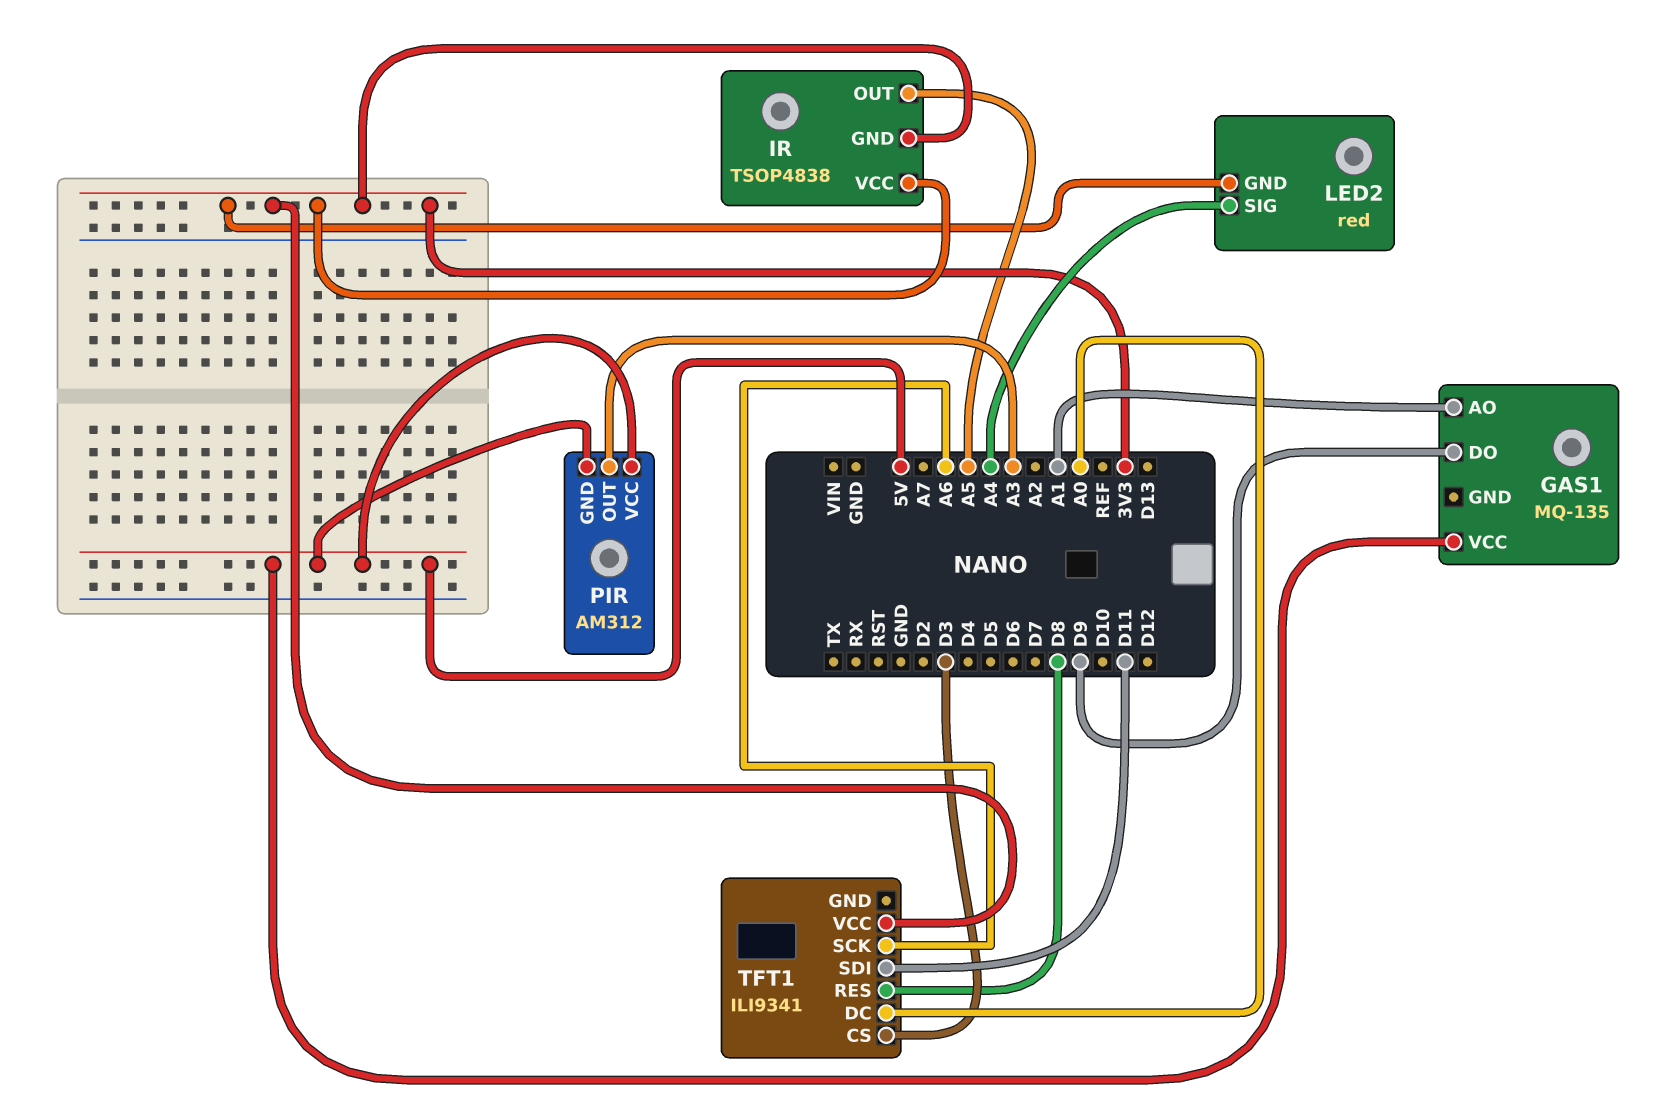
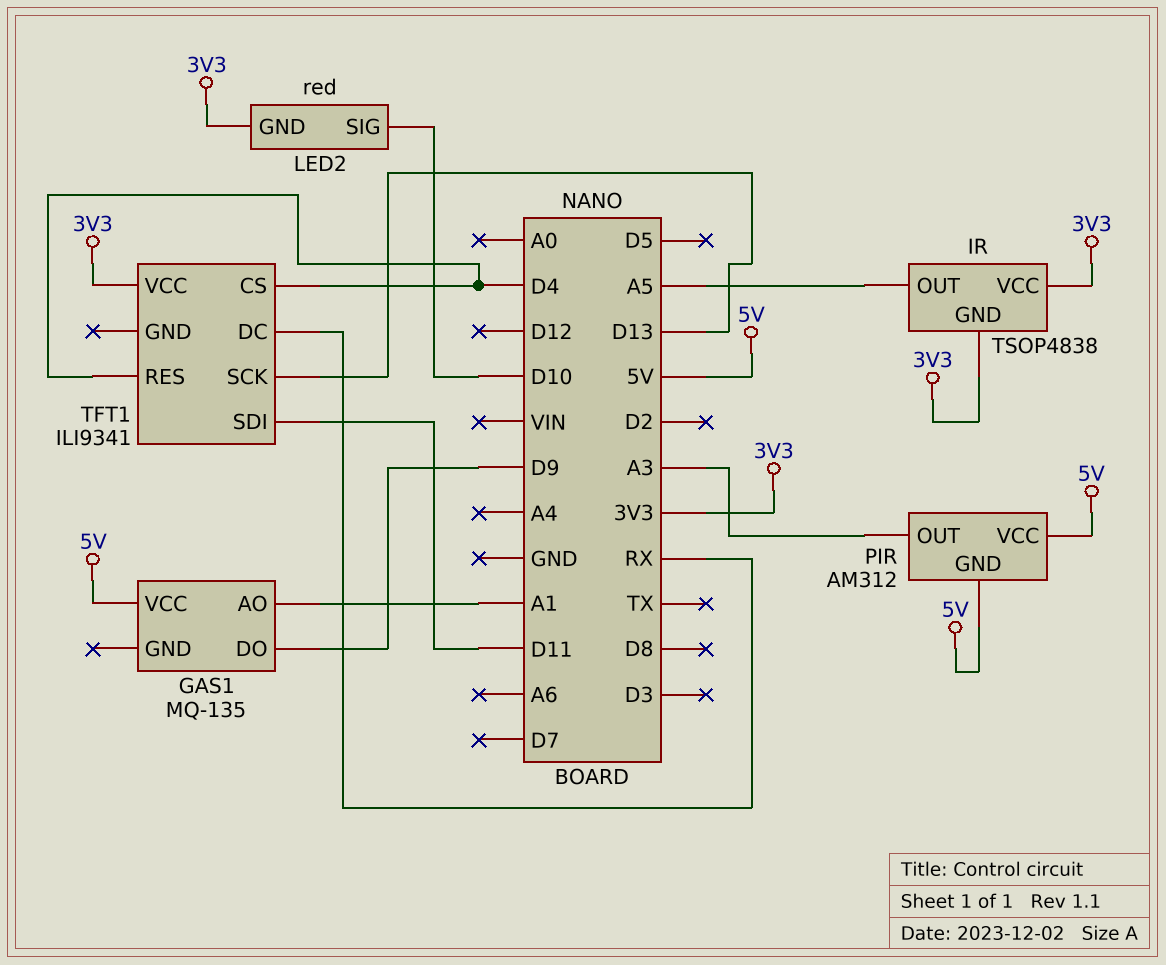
LED2 pin SIG: A4 -> D10
TFT1 pin CS: D3 -> D4
TFT1 pin DC: A0 -> RX
TFT1 pin RES: D8 -> D4
TFT1 pin SCK: A6 -> D13

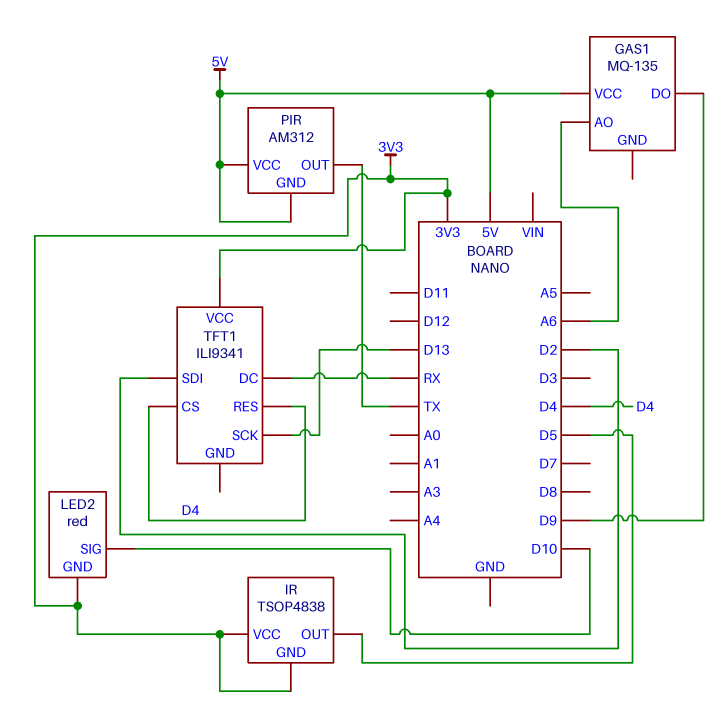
GAS1 pin AO: A1 -> A6
IR pin OUT: A5 -> D5
PIR pin OUT: A3 -> TX
TFT1 pin SDI: D11 -> D2

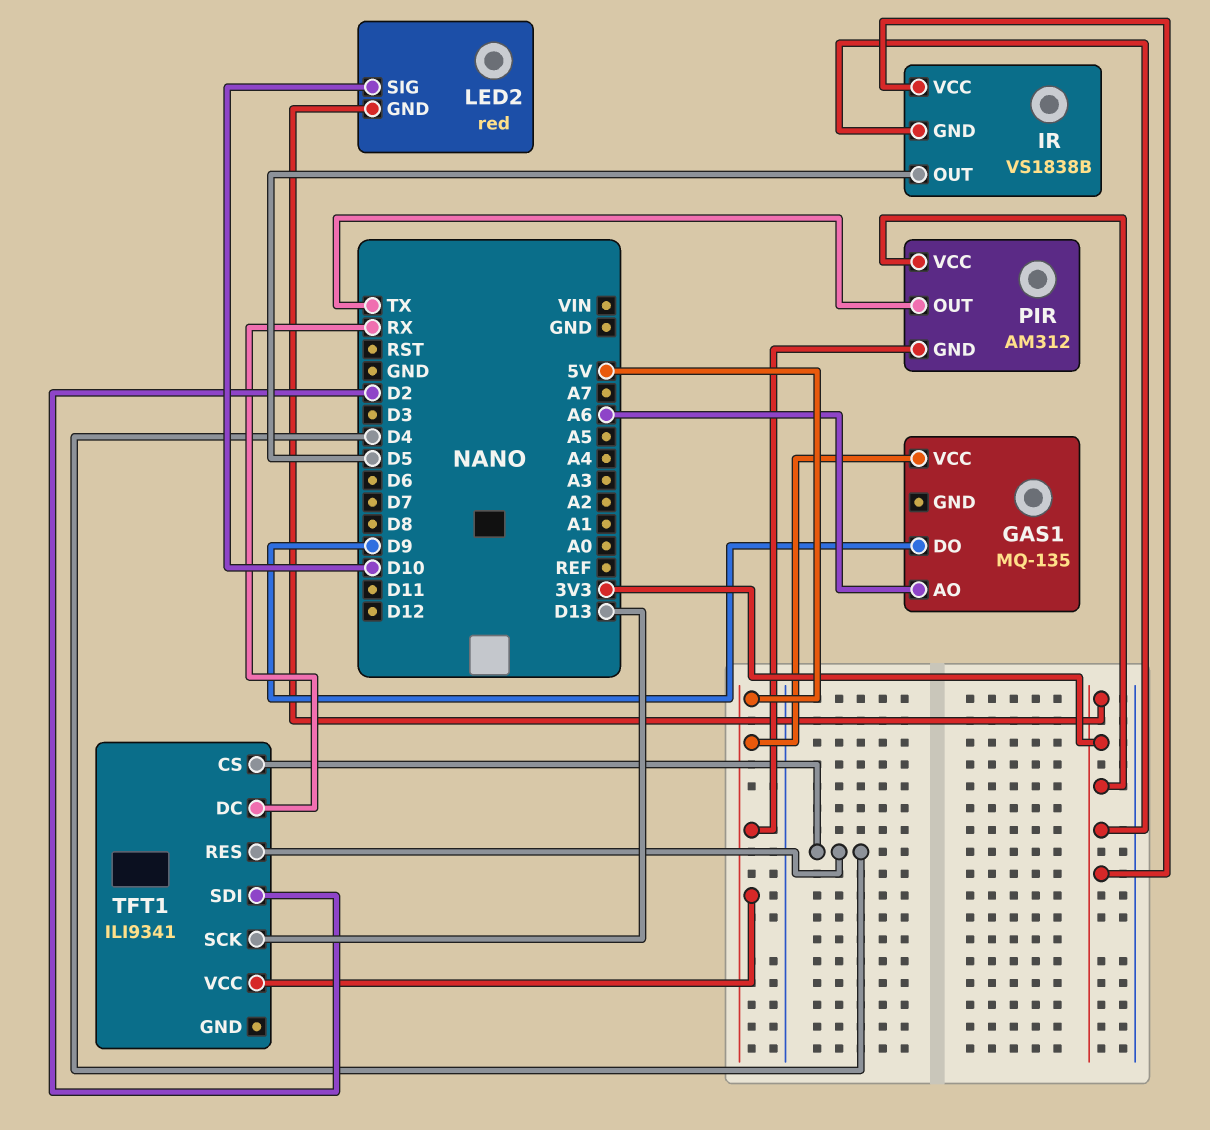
IR: TSOP4838 -> VS1838B
PIR pin VCC: 5V -> 3V3
TFT1 pin VCC: 3V3 -> 5V

